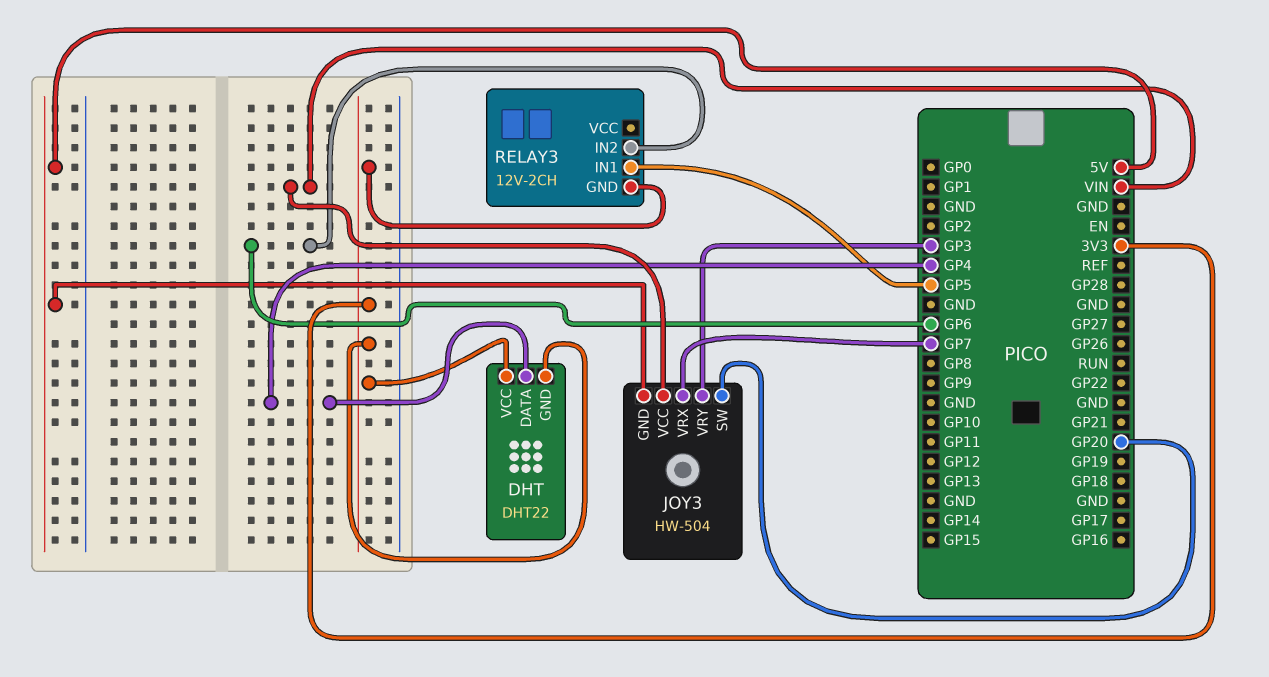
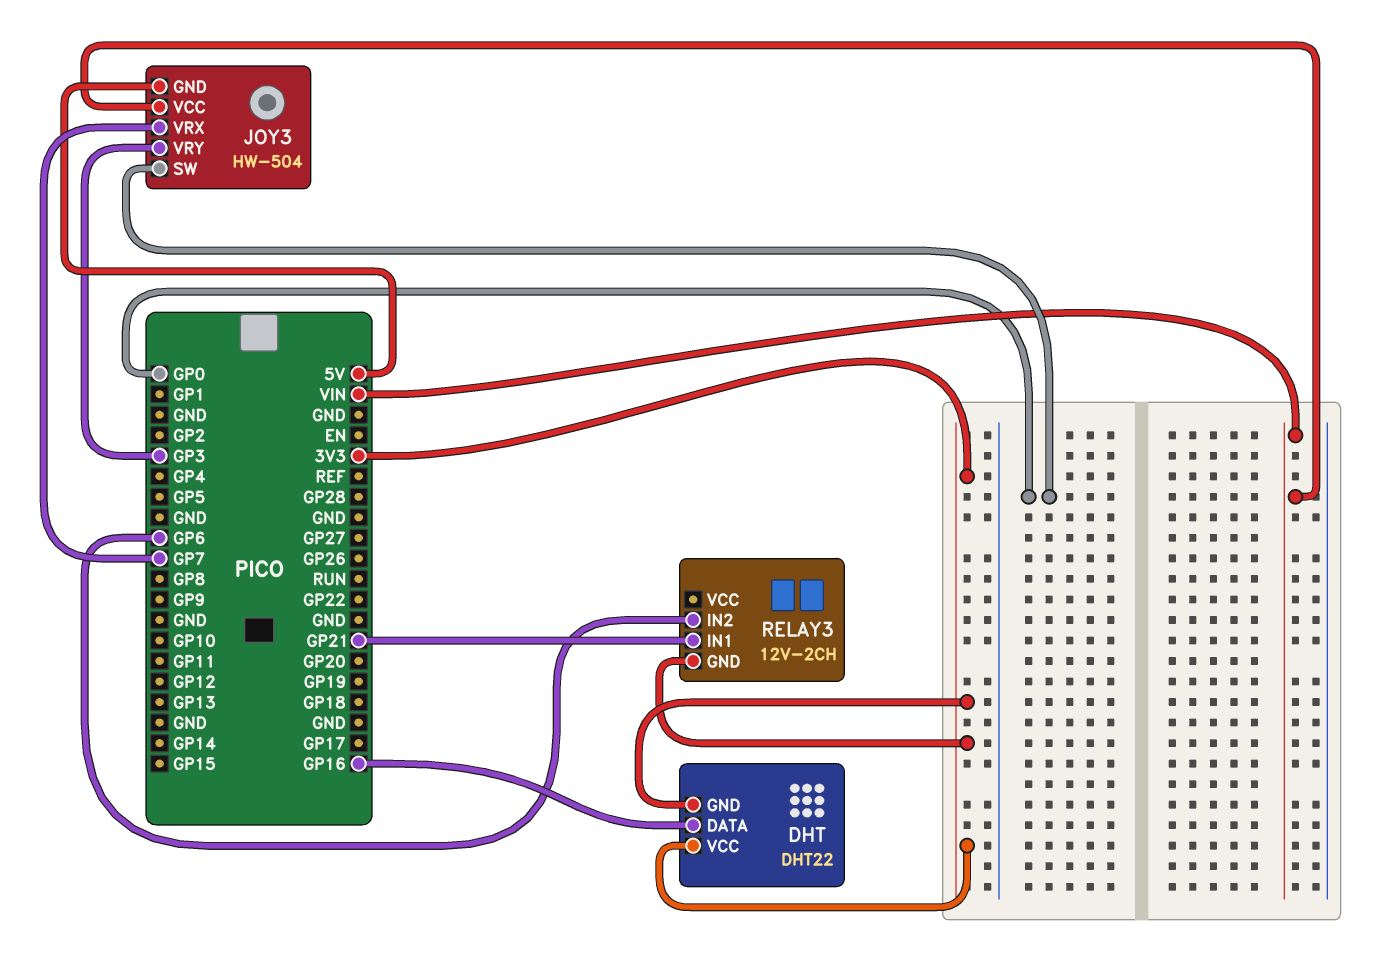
DHT pin DATA: GP4 -> GP16
JOY3 pin SW: GP20 -> GP0
RELAY3 pin IN1: GP5 -> GP21

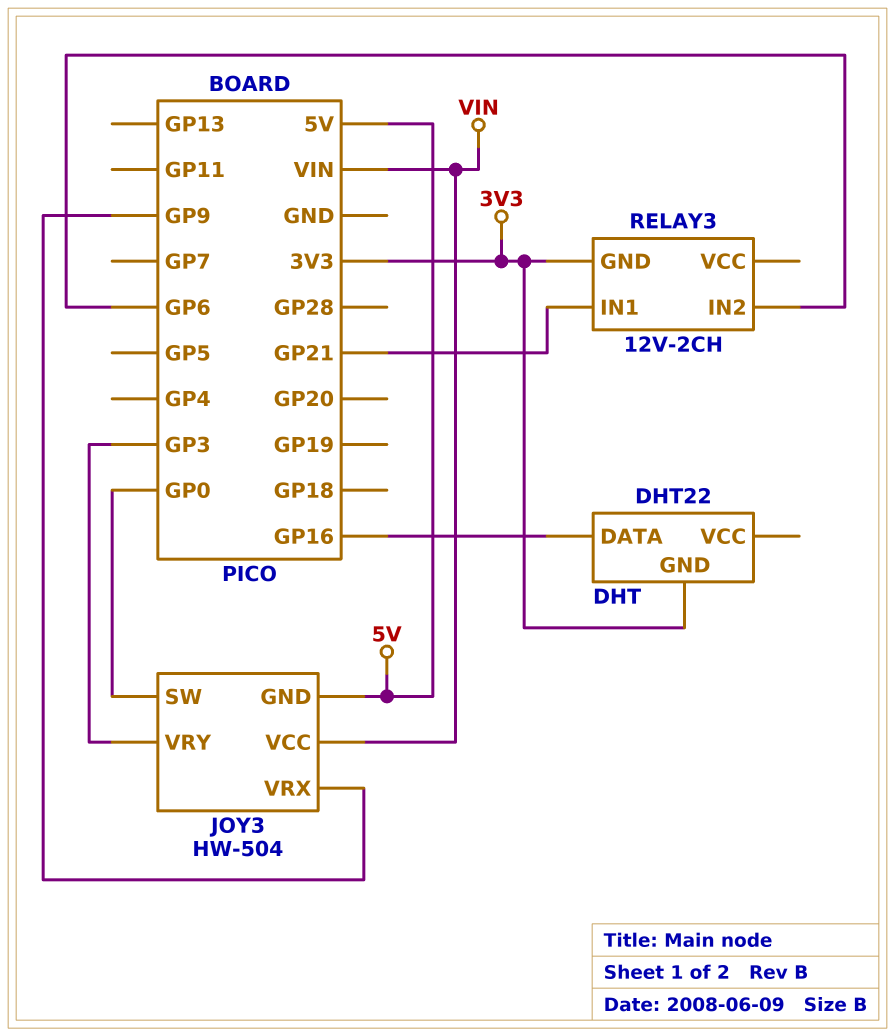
DHT pin VCC: 3V3 -> none
JOY3 pin VRX: GP7 -> GP9

